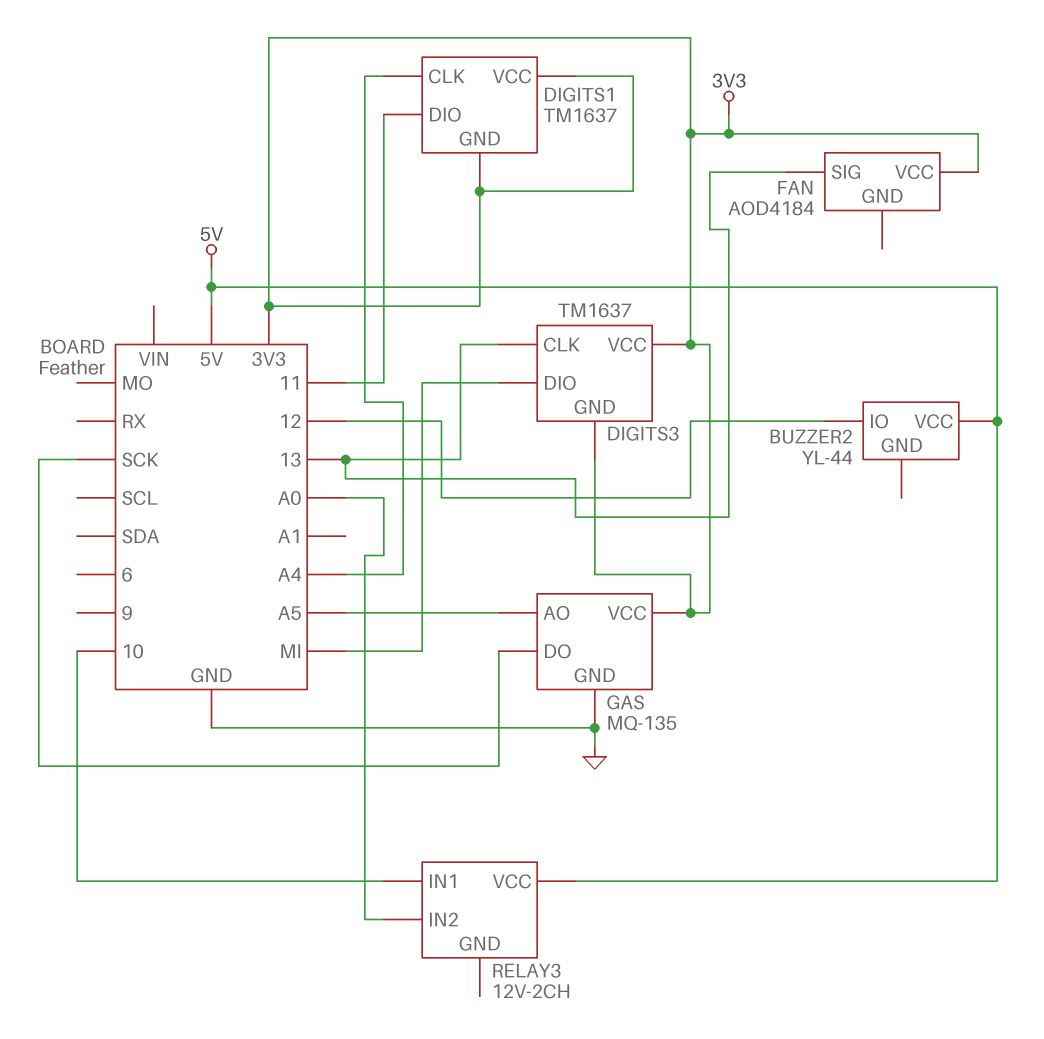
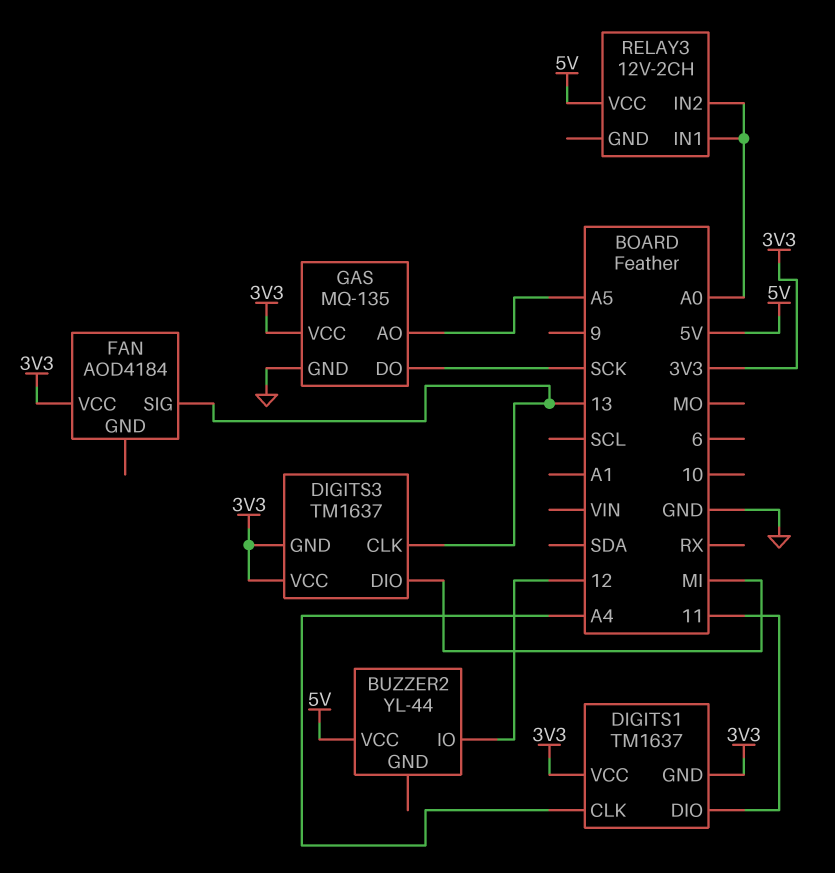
RELAY3 pin IN1: 10 -> A0

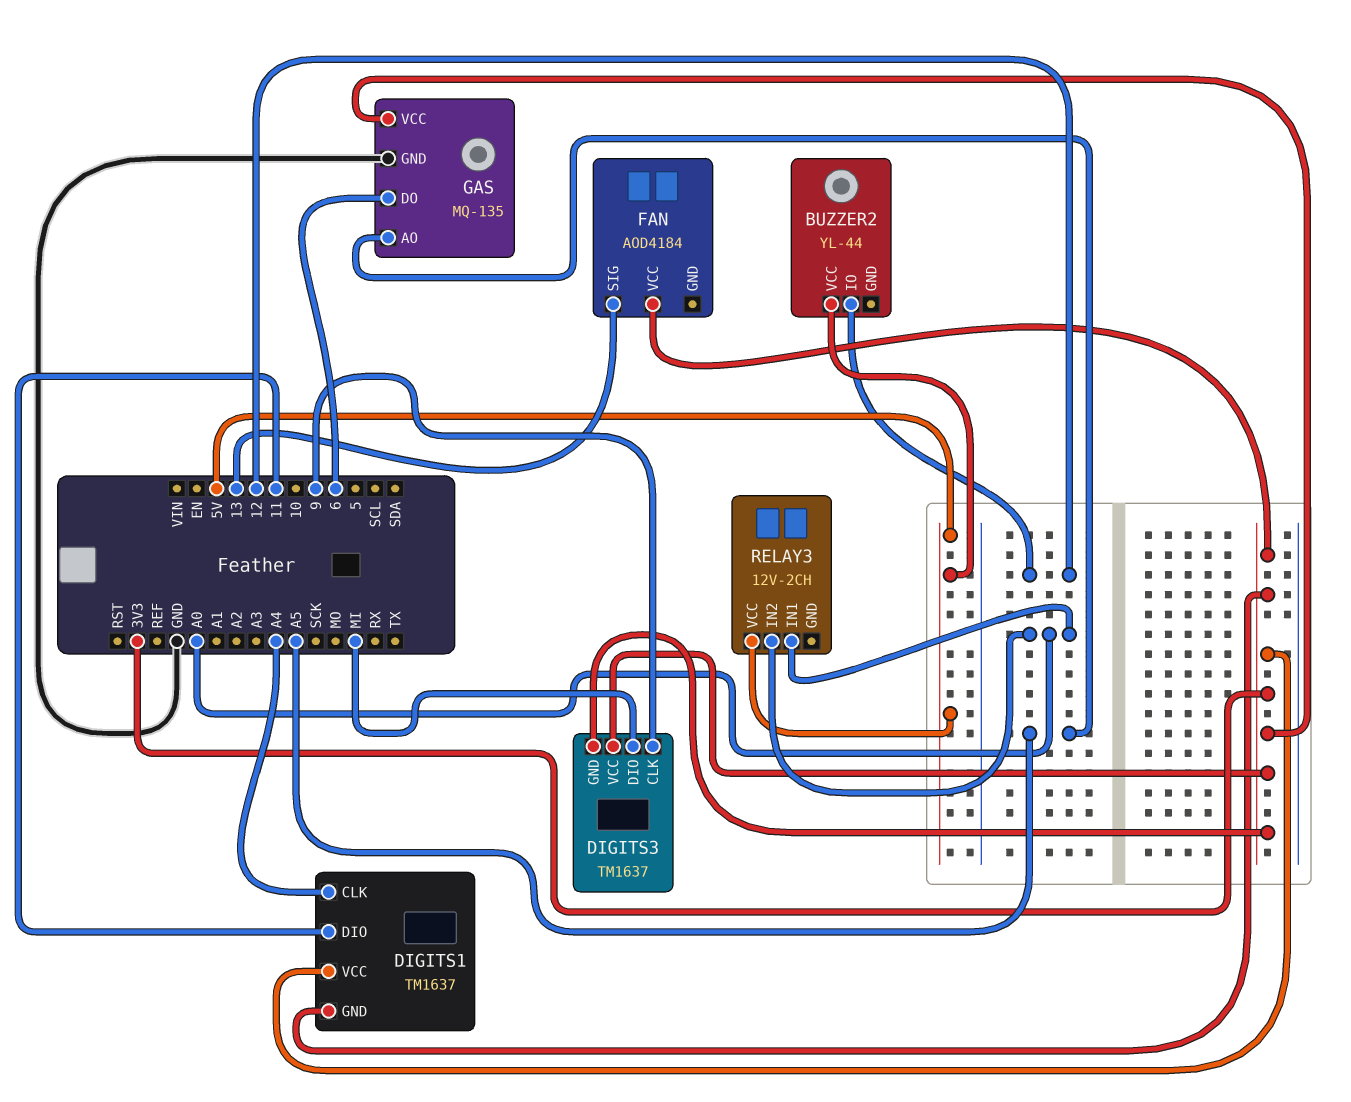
DIGITS3 pin CLK: 13 -> 9
GAS pin DO: SCK -> 6

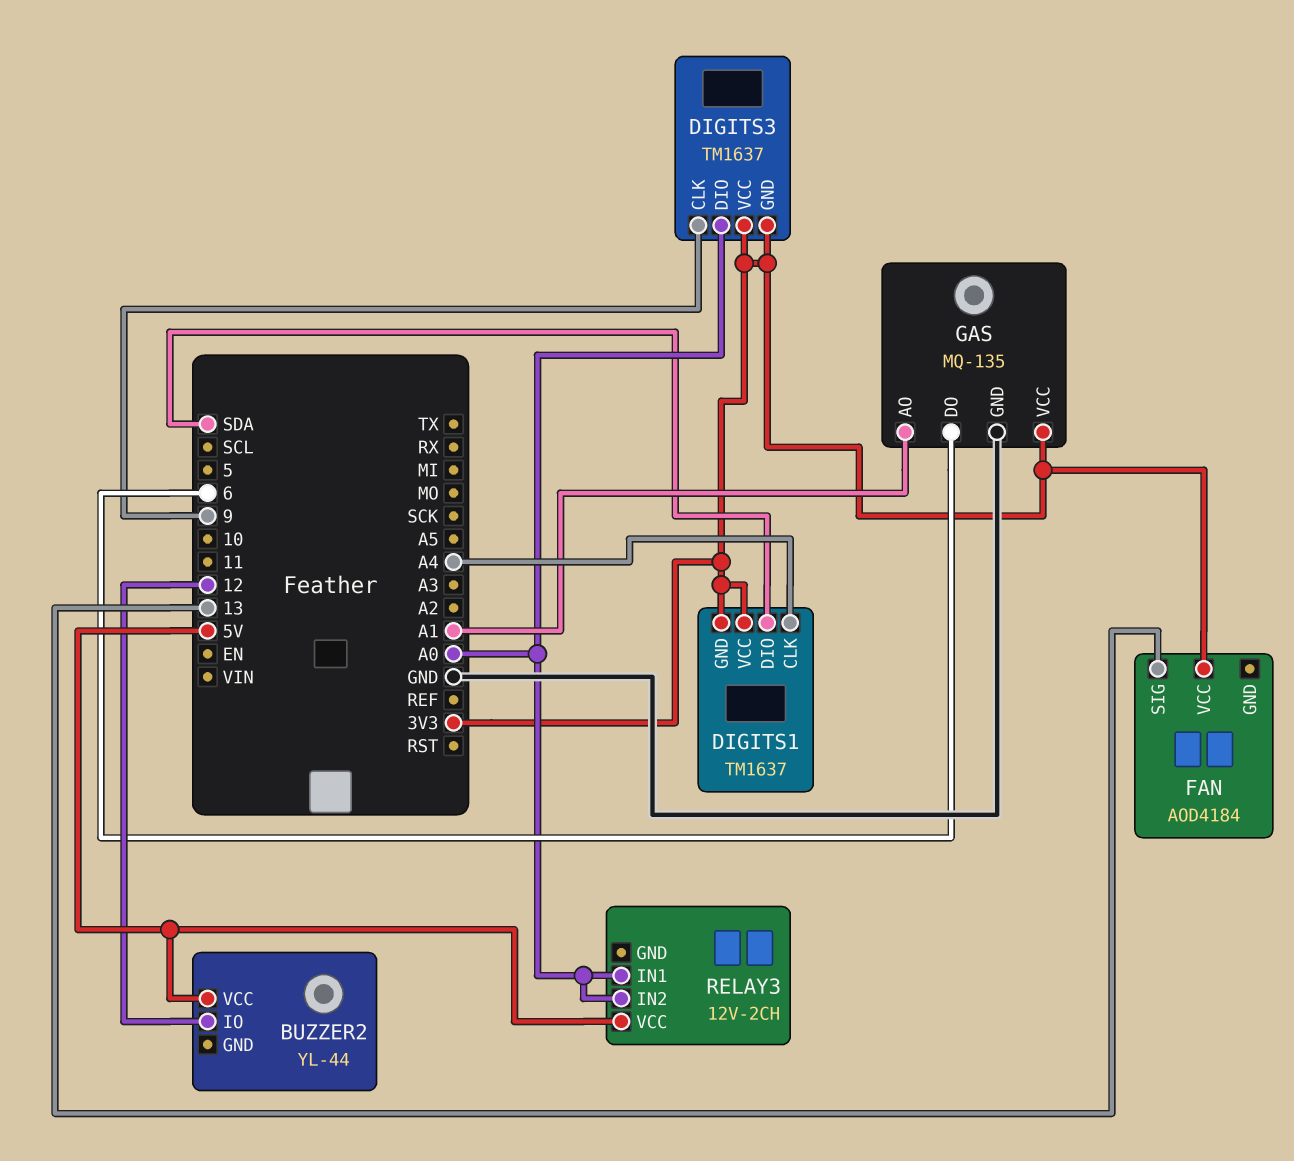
DIGITS1 pin DIO: 11 -> SDA
DIGITS3 pin DIO: MI -> A0
GAS pin AO: A5 -> A1

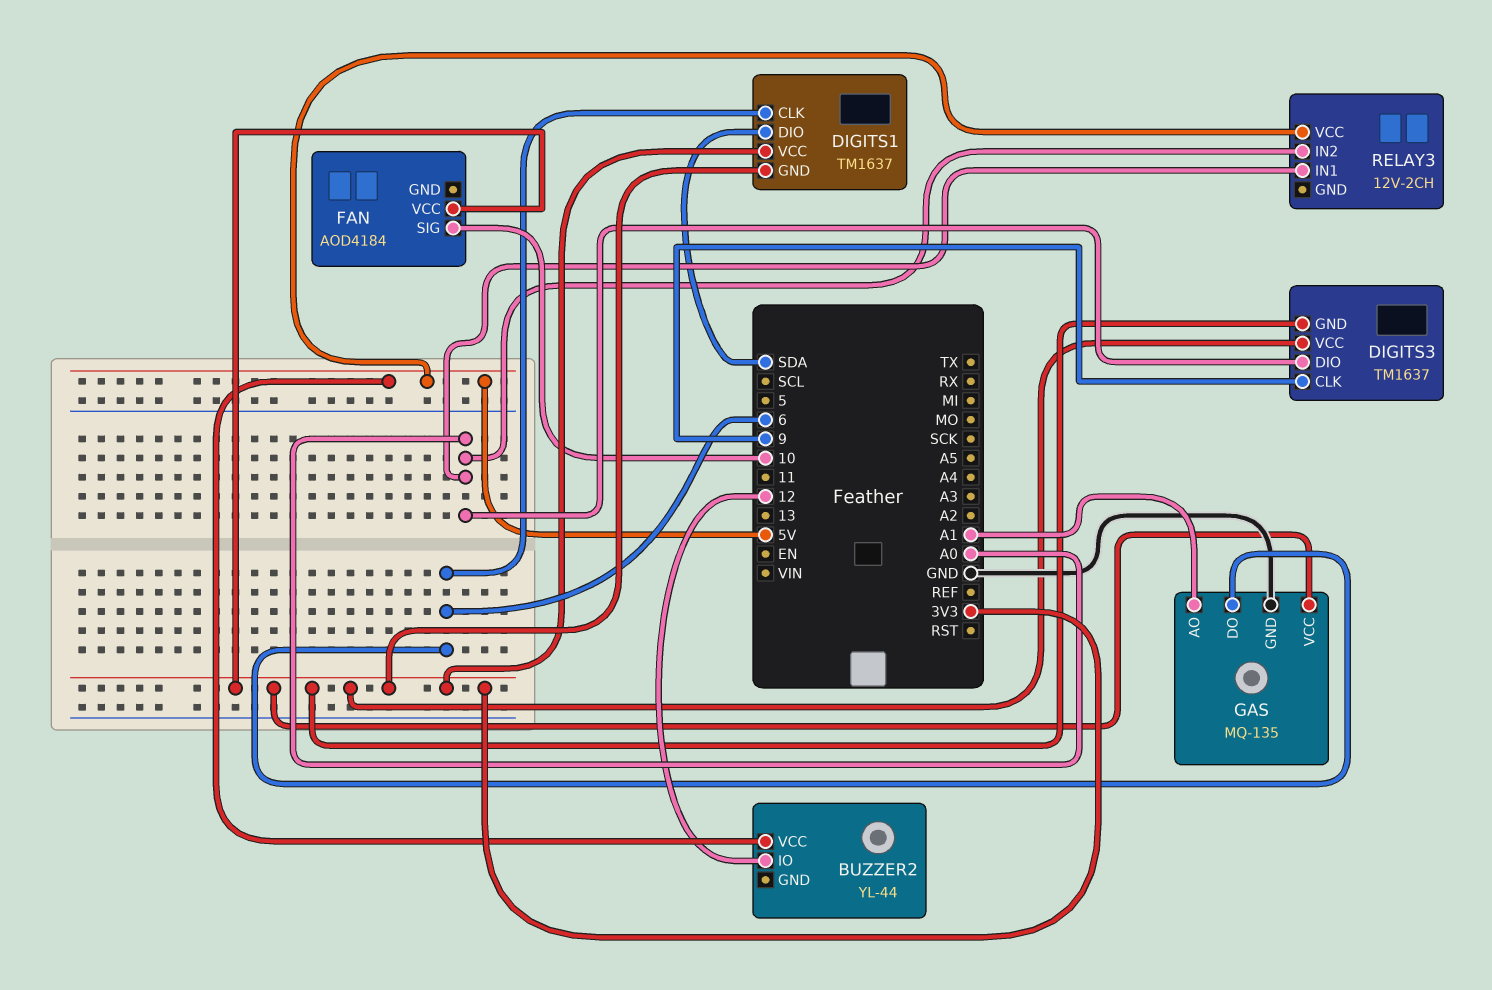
DIGITS1 pin CLK: A4 -> 6
FAN pin SIG: 13 -> 10

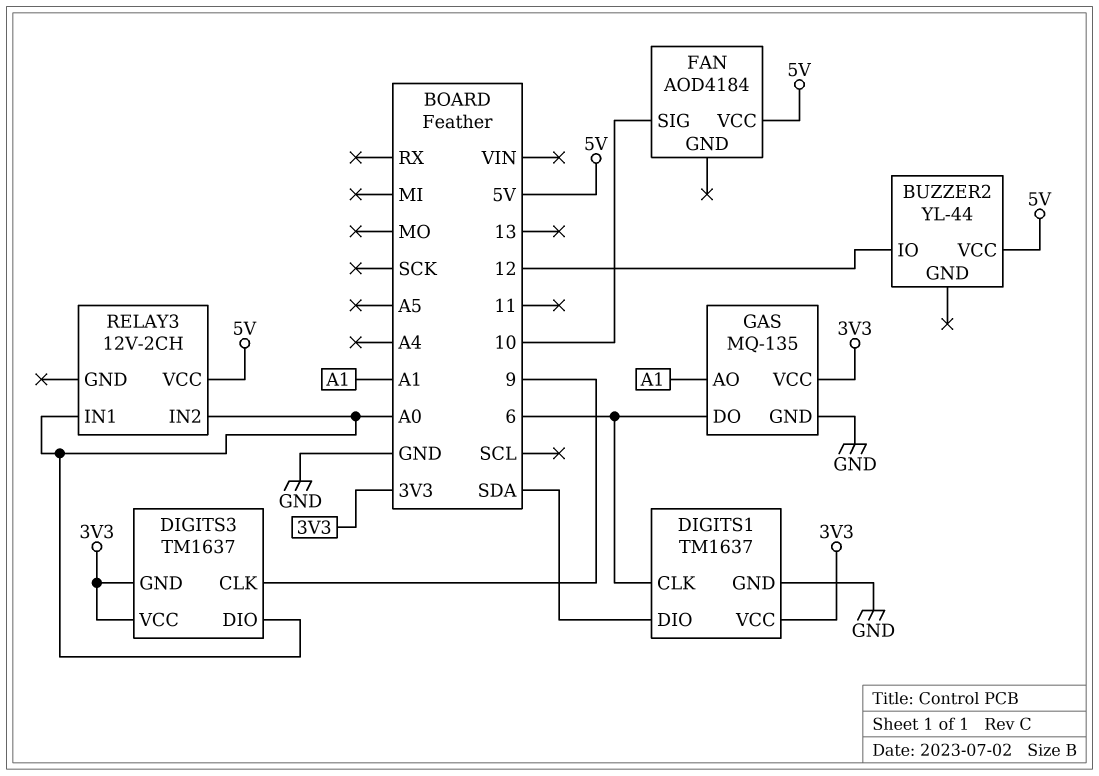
DIGITS1 pin GND: 3V3 -> GND
FAN pin VCC: 3V3 -> 5V

